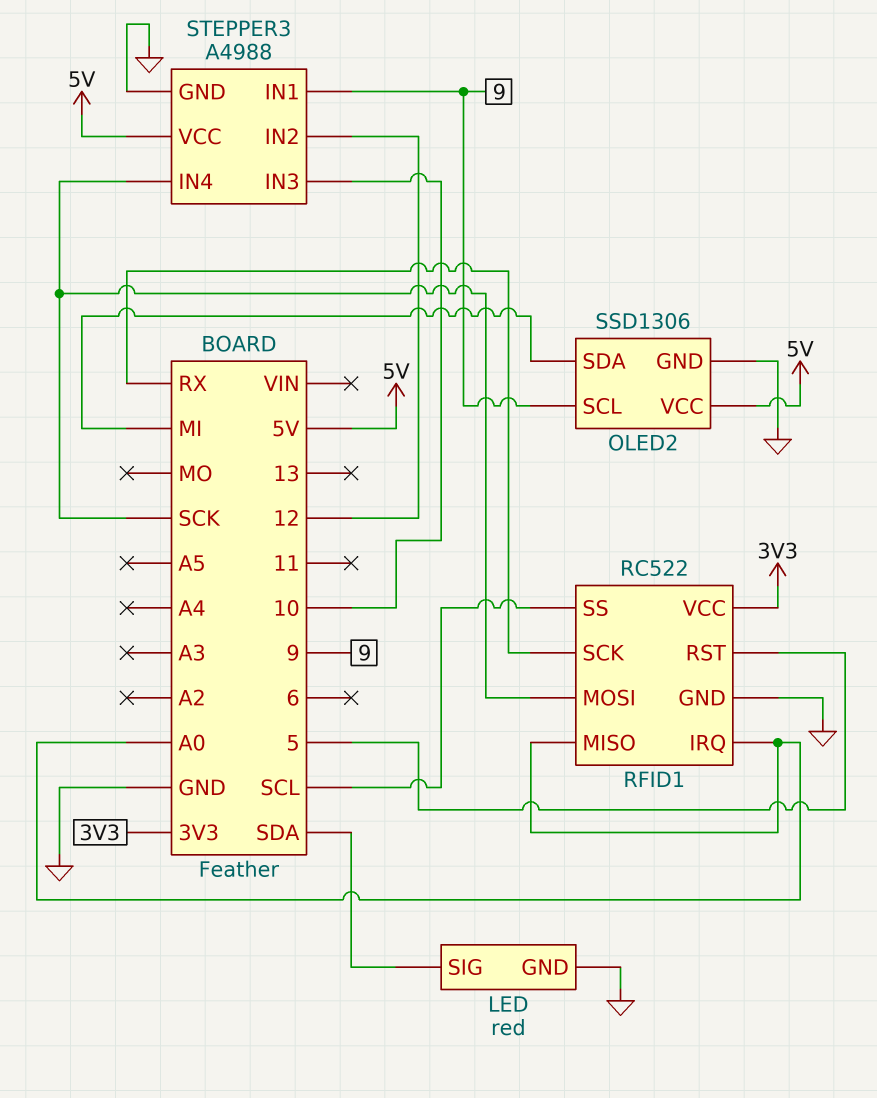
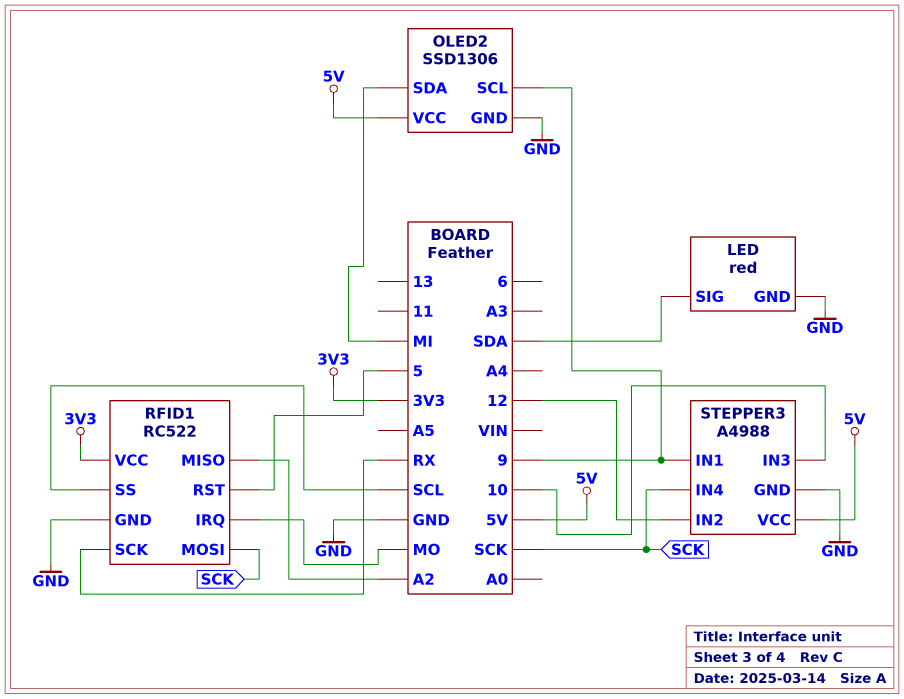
RFID1 pin IRQ: A0 -> MO
RFID1 pin MISO: A0 -> A2

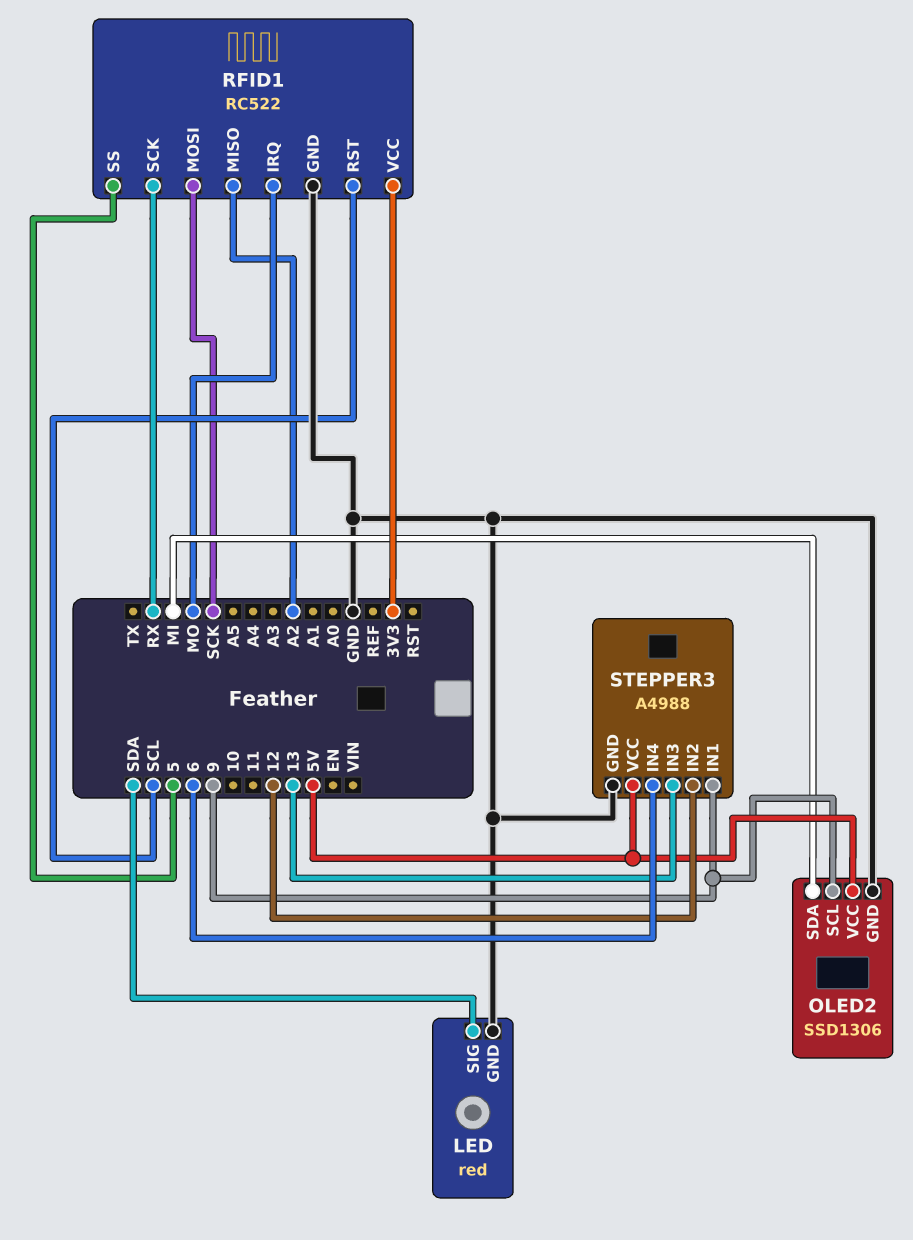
RFID1 pin RST: 5 -> SCL
RFID1 pin SS: SCL -> 5
STEPPER3 pin IN3: 10 -> 13
STEPPER3 pin IN4: SCK -> 6

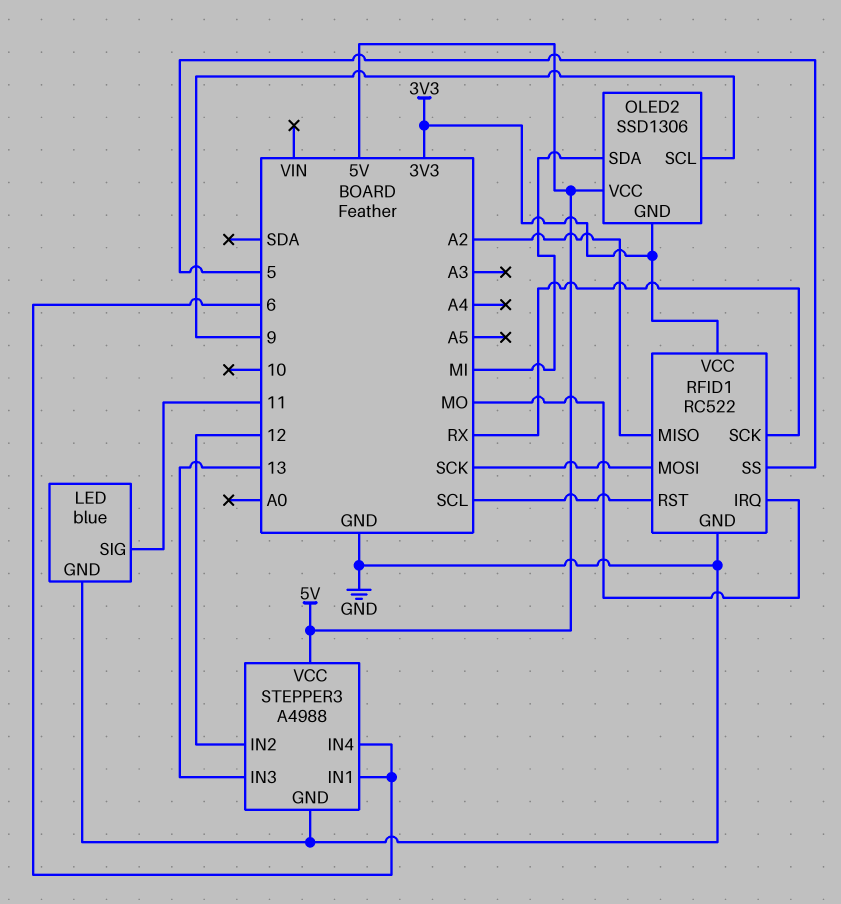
LED: red -> blue
LED pin SIG: SDA -> 11
OLED2 pin GND: GND -> 3V3
STEPPER3 pin IN1: 9 -> 6

